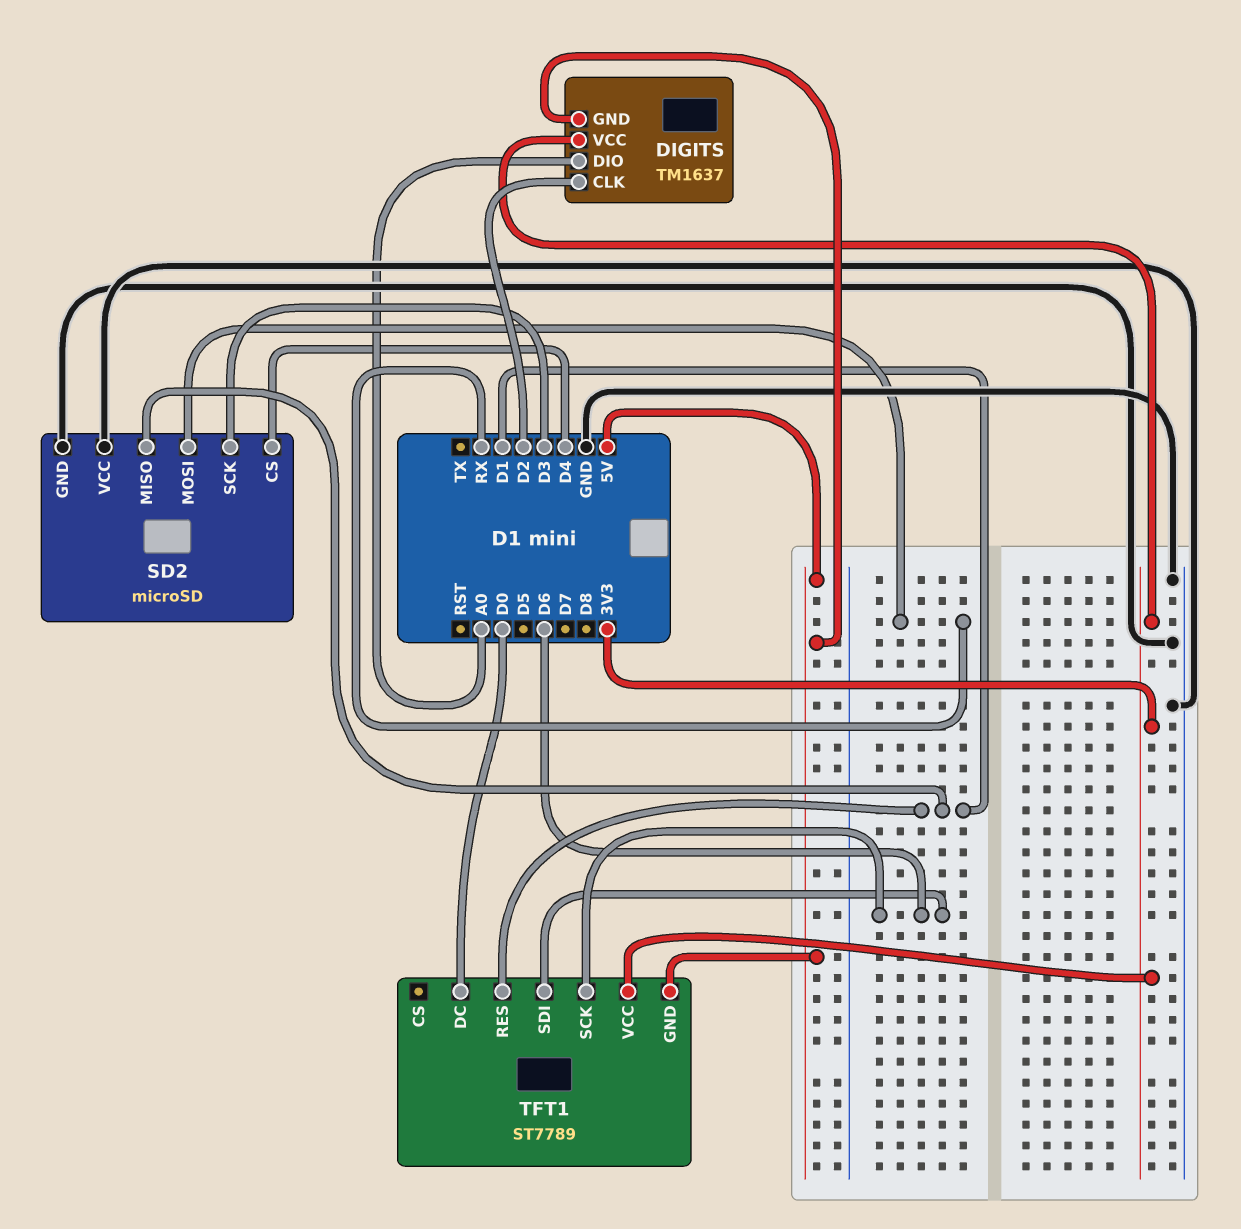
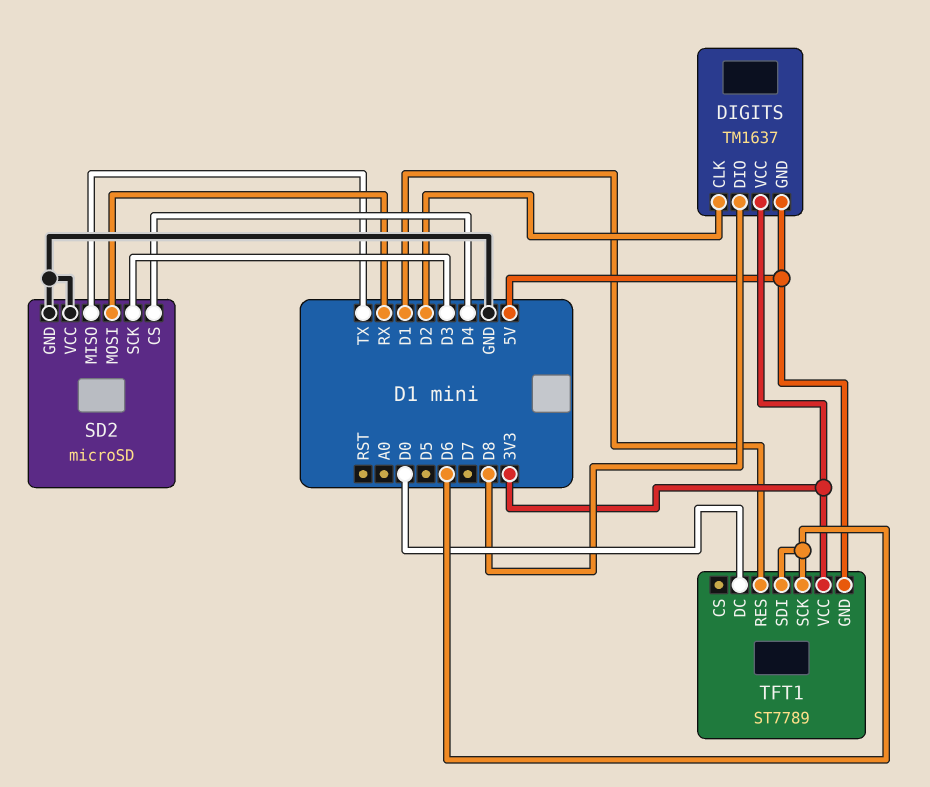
DIGITS pin DIO: A0 -> D8
SD2 pin MISO: D1 -> TX

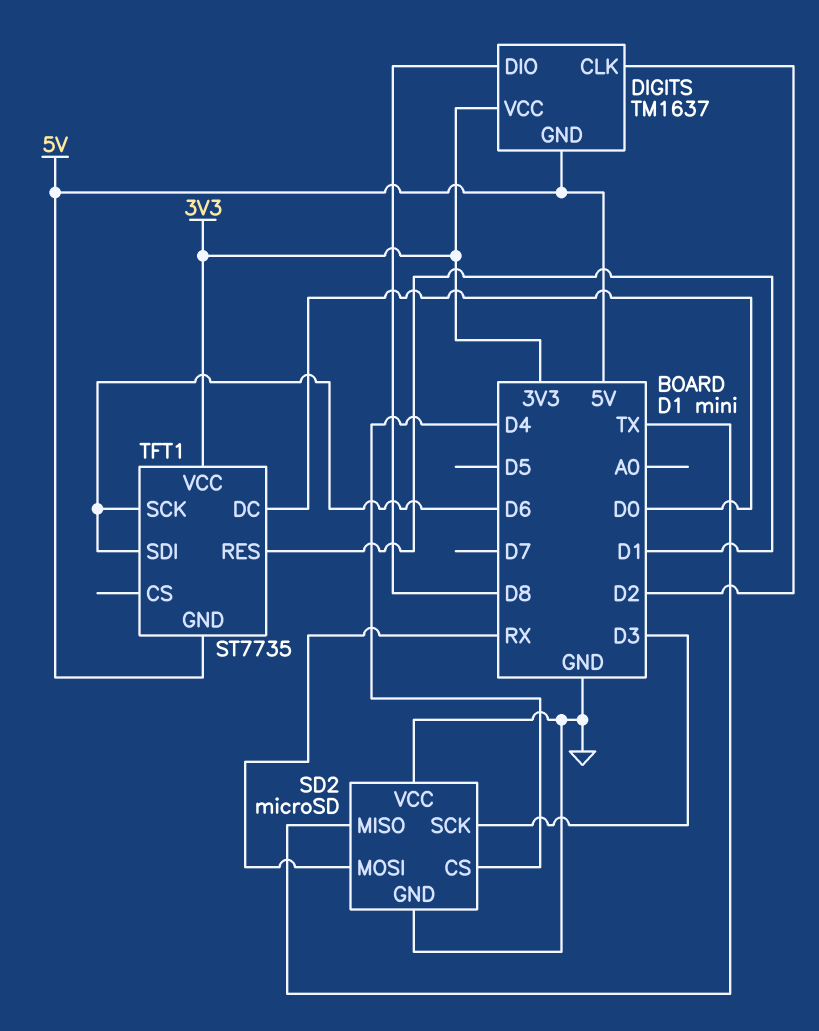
TFT1: ST7789 -> ST7735

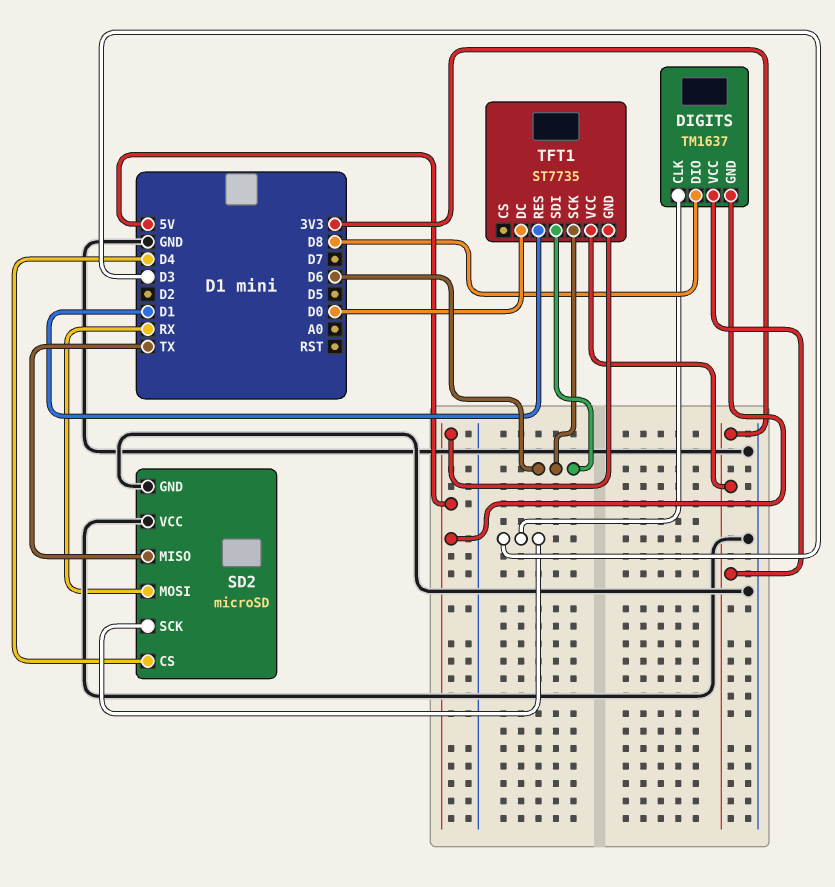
DIGITS pin CLK: D2 -> D3

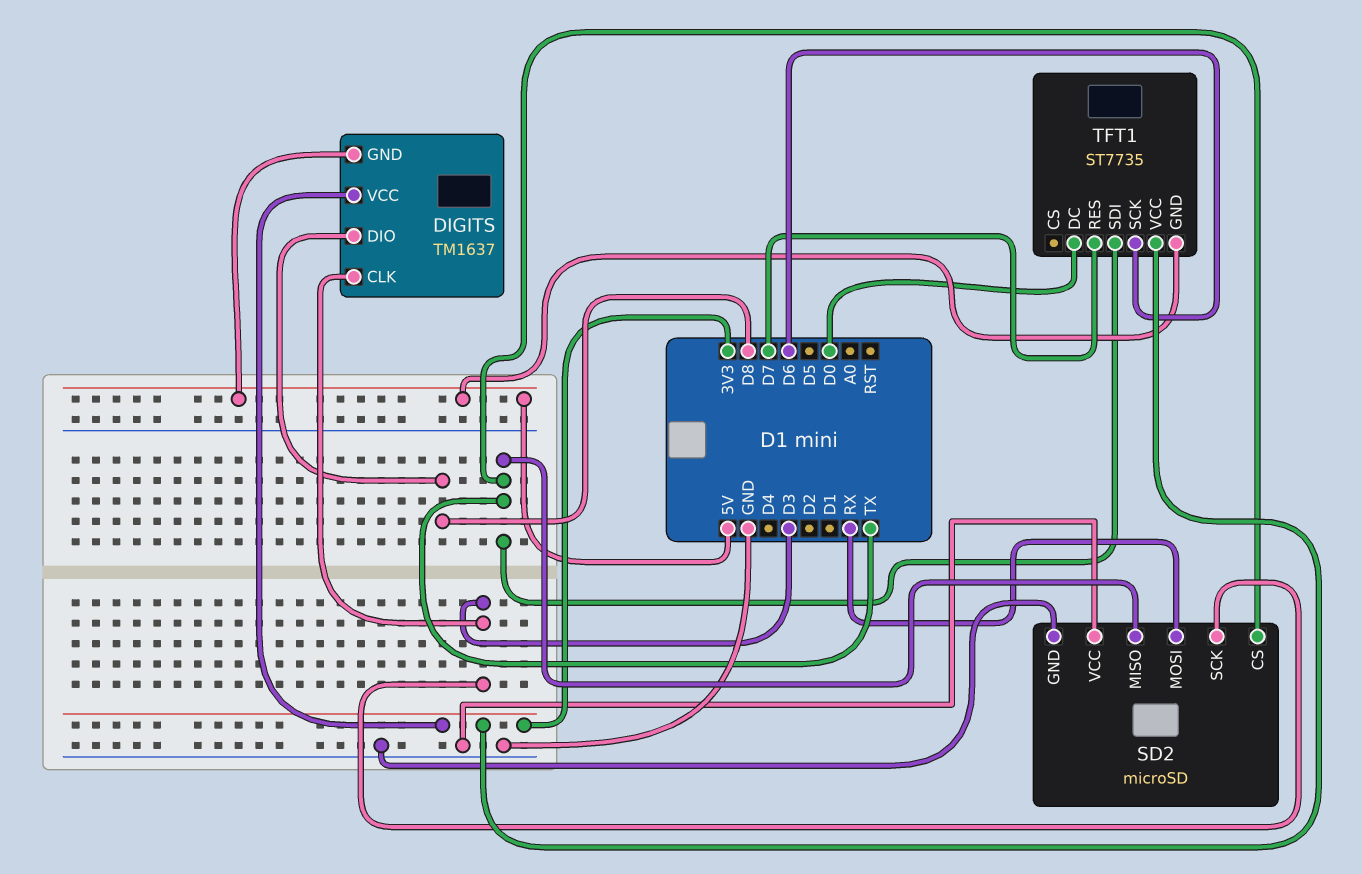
SD2 pin CS: D4 -> TX
TFT1 pin RES: D1 -> D7
TFT1 pin SDI: D6 -> TX

